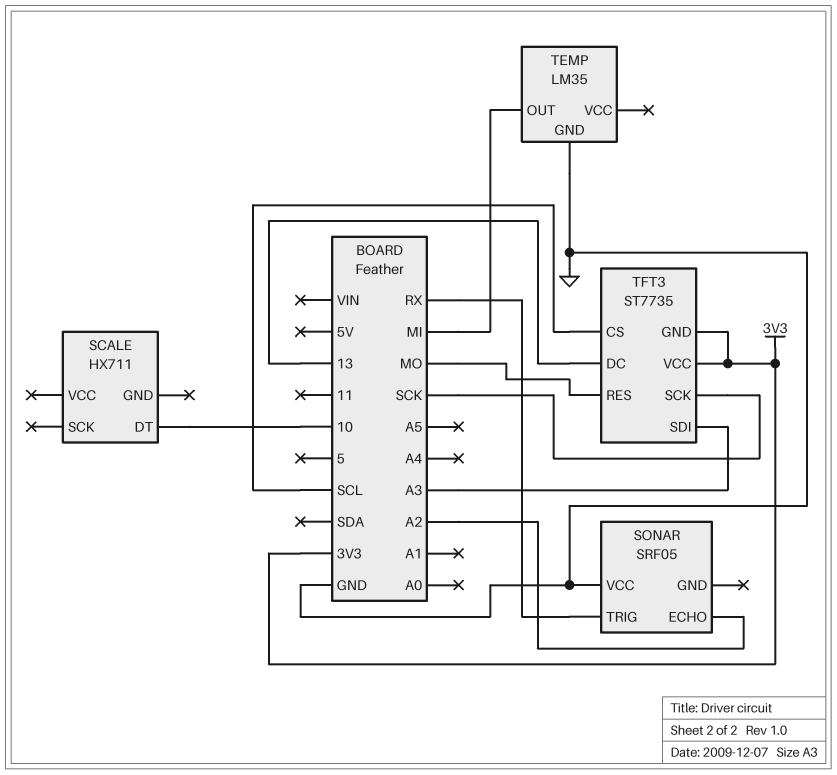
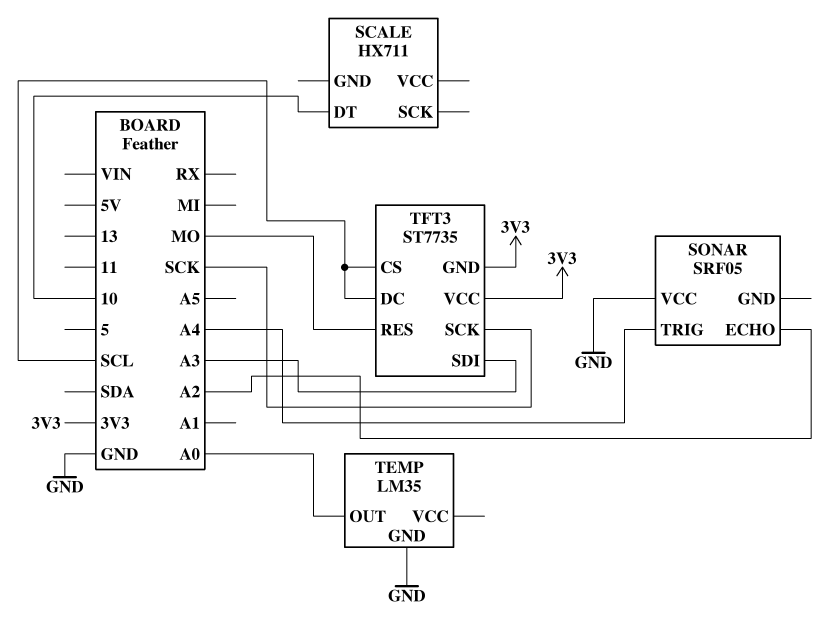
SONAR pin TRIG: RX -> A4
TEMP pin OUT: MI -> A0
TFT3 pin DC: 13 -> SCL

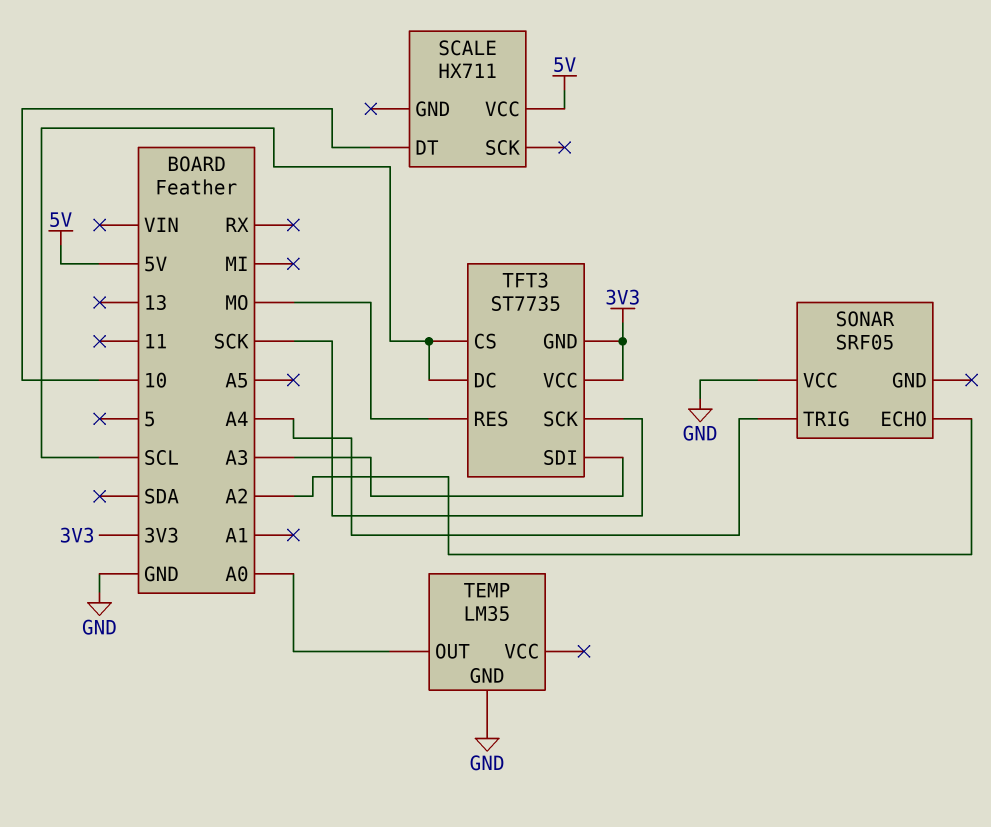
SCALE pin VCC: none -> 5V

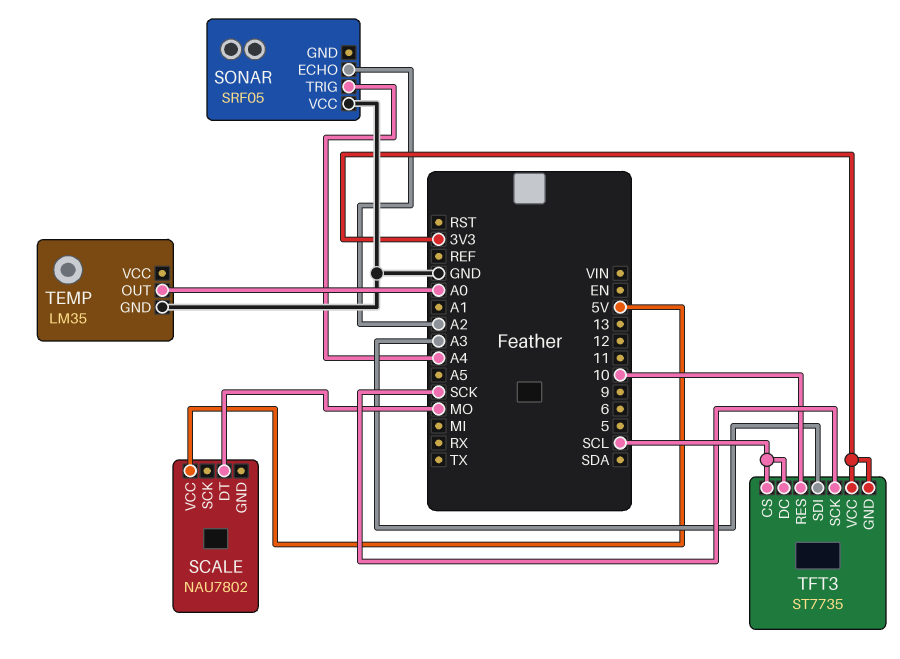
SCALE: HX711 -> NAU7802
SCALE pin DT: 10 -> MO
TFT3 pin RES: MO -> 10

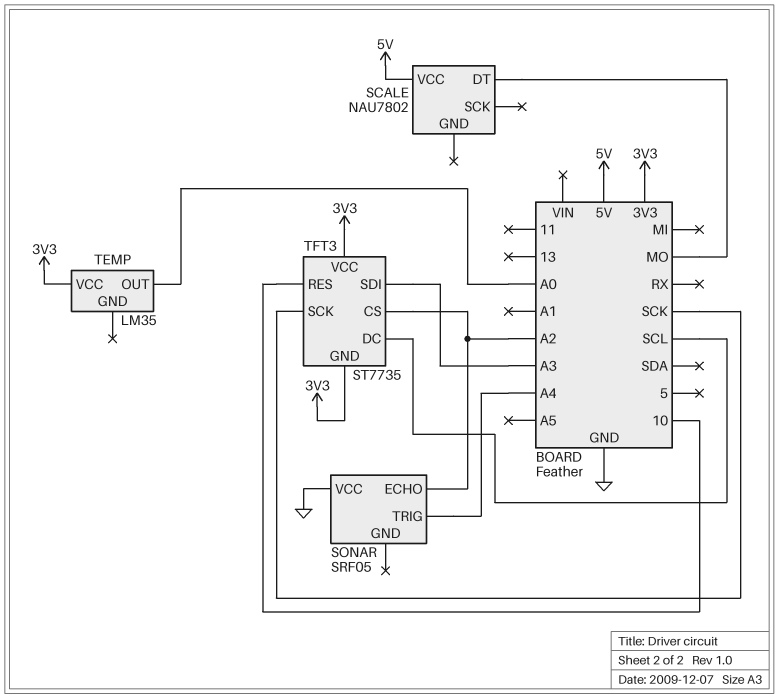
TEMP pin GND: GND -> none
TEMP pin VCC: none -> 3V3
TFT3 pin CS: SCL -> A2

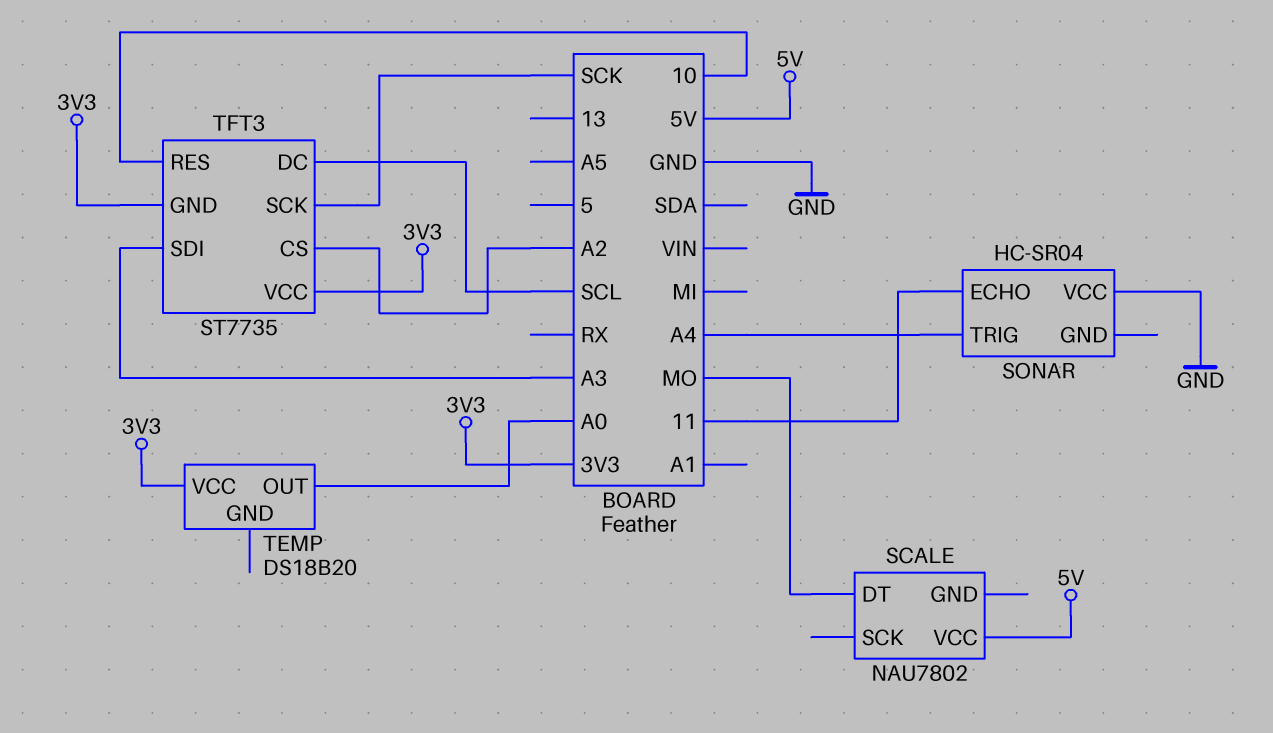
SONAR: SRF05 -> HC-SR04
SONAR pin ECHO: A2 -> 11
TEMP: LM35 -> DS18B20

